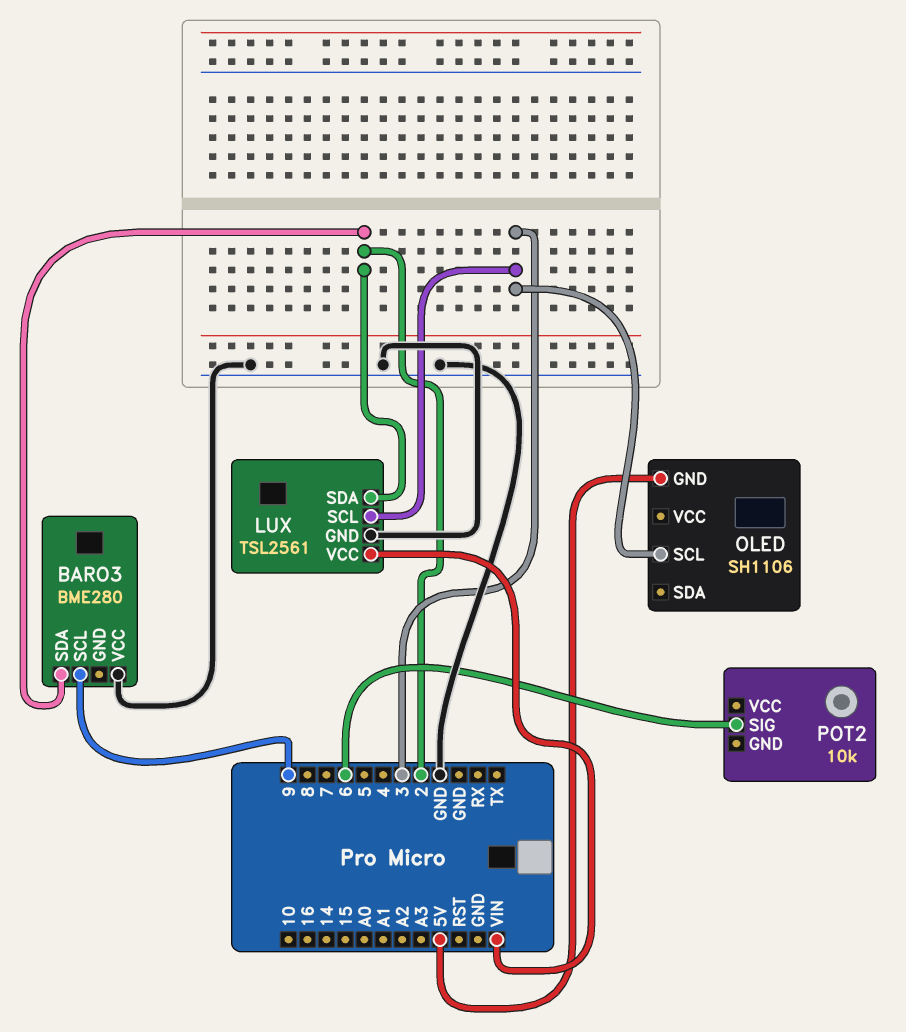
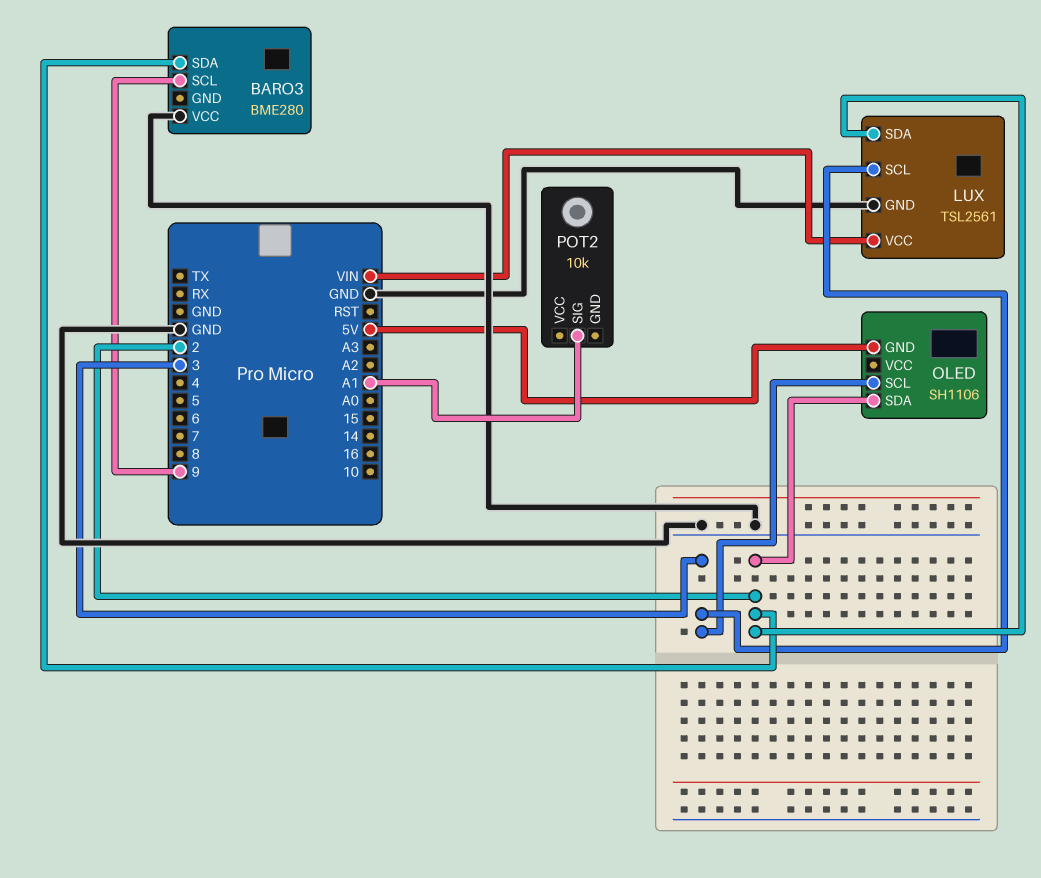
OLED pin SDA: none -> 2
POT2 pin SIG: 6 -> A1

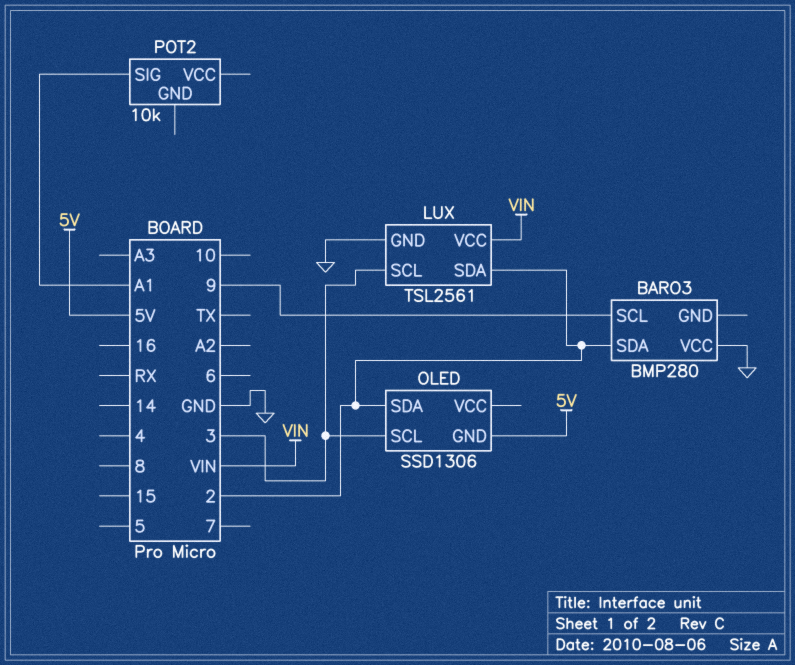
BARO3: BME280 -> BMP280
OLED: SH1106 -> SSD1306

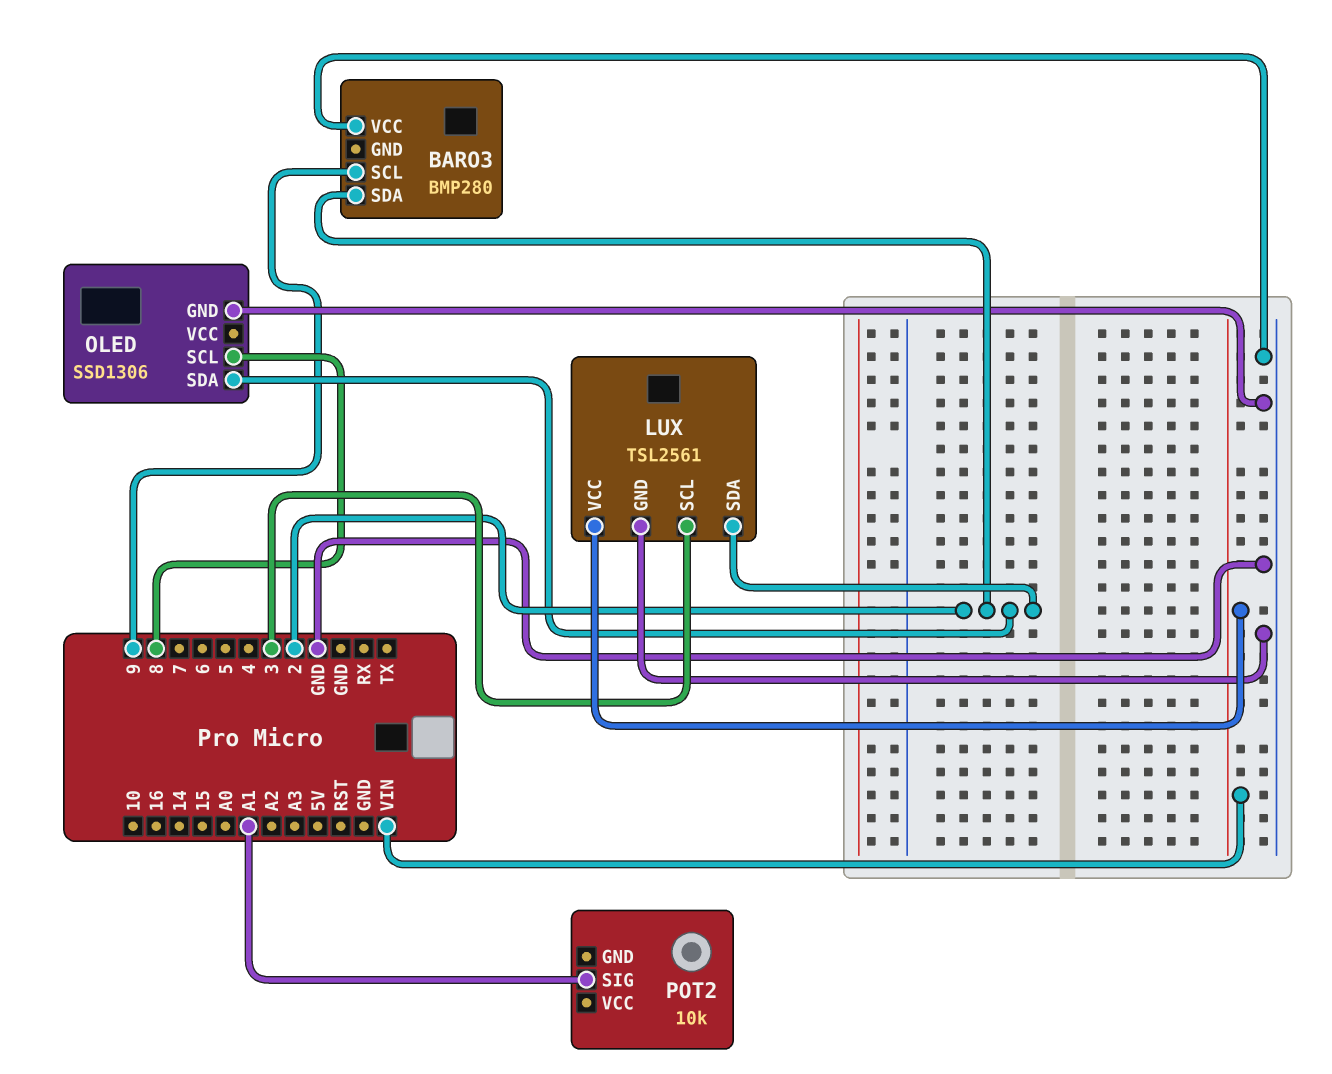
OLED pin GND: 5V -> GND
OLED pin SCL: 3 -> 8

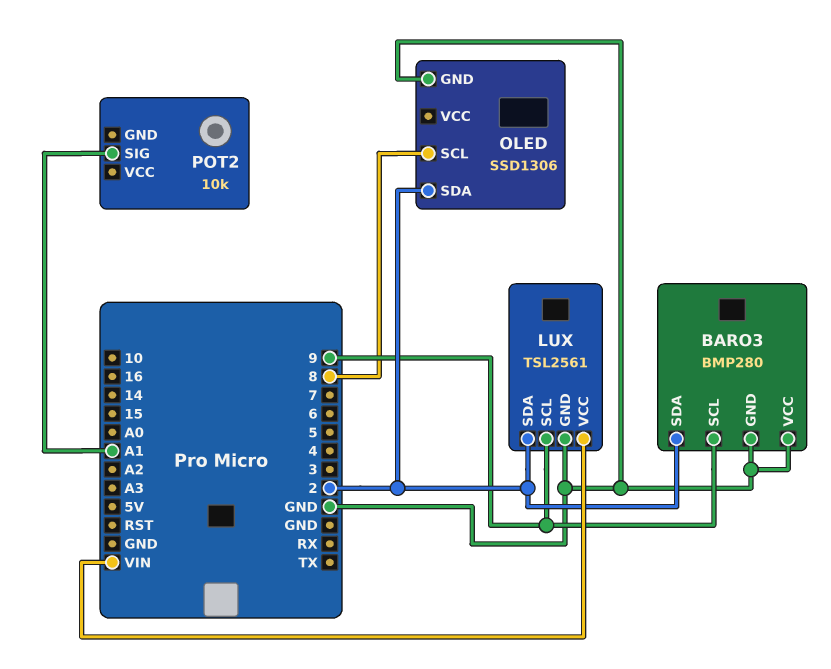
BARO3 pin GND: none -> GND
LUX pin SCL: 3 -> 9

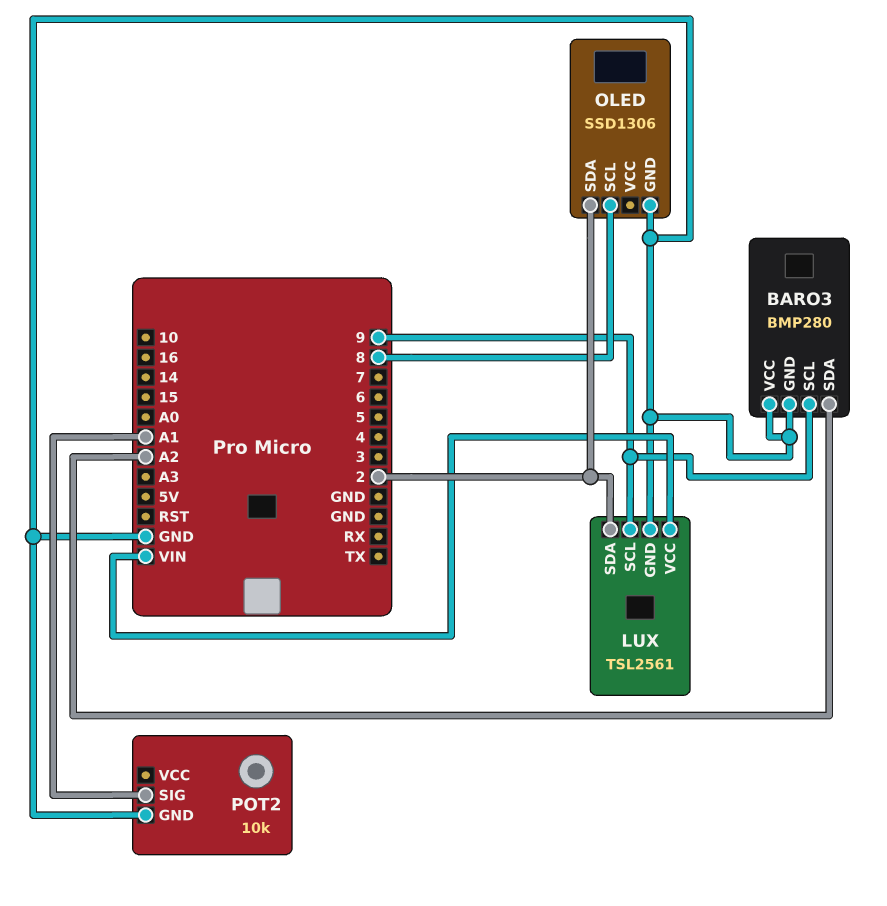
BARO3 pin SDA: 2 -> A2
POT2 pin GND: none -> GND

